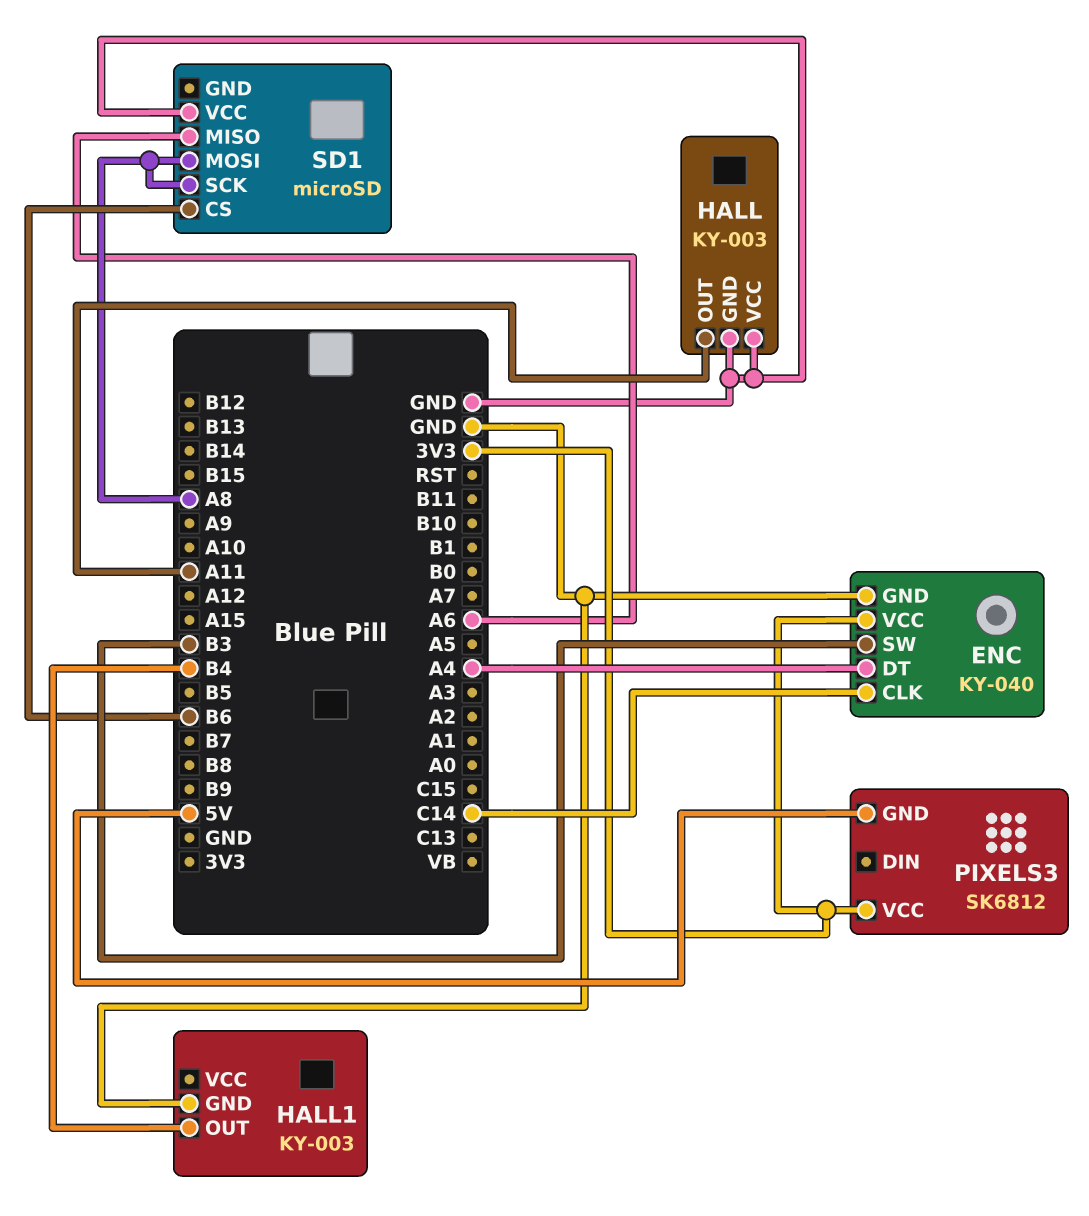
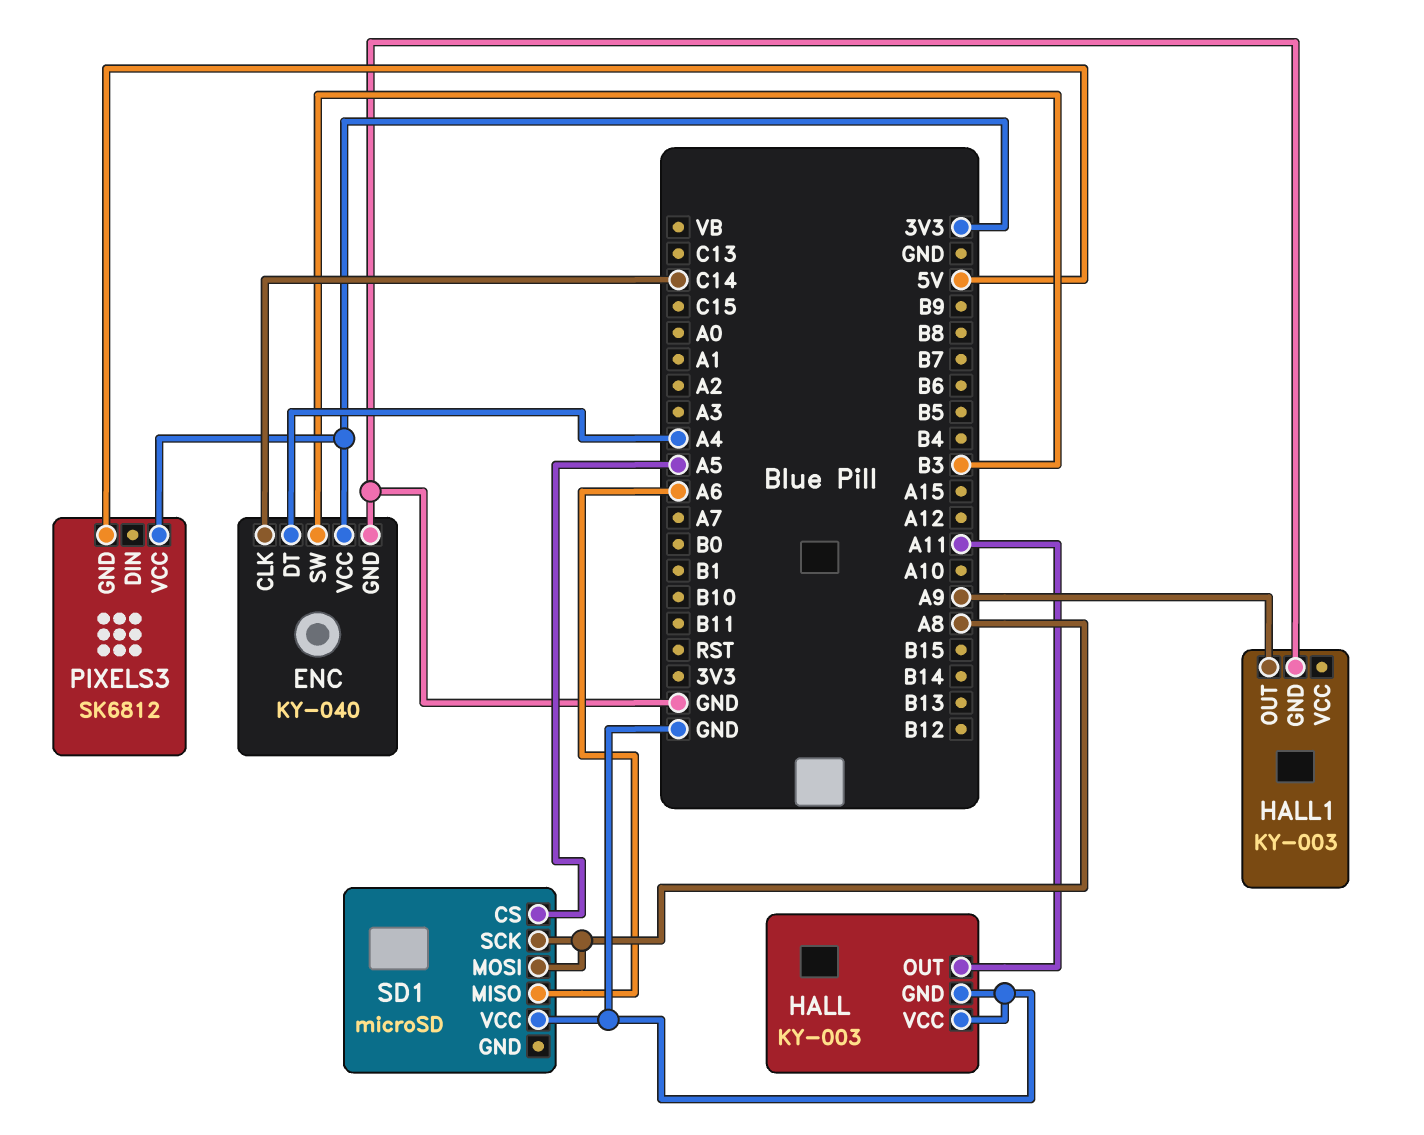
HALL1 pin OUT: B4 -> A9
SD1 pin CS: B6 -> A5

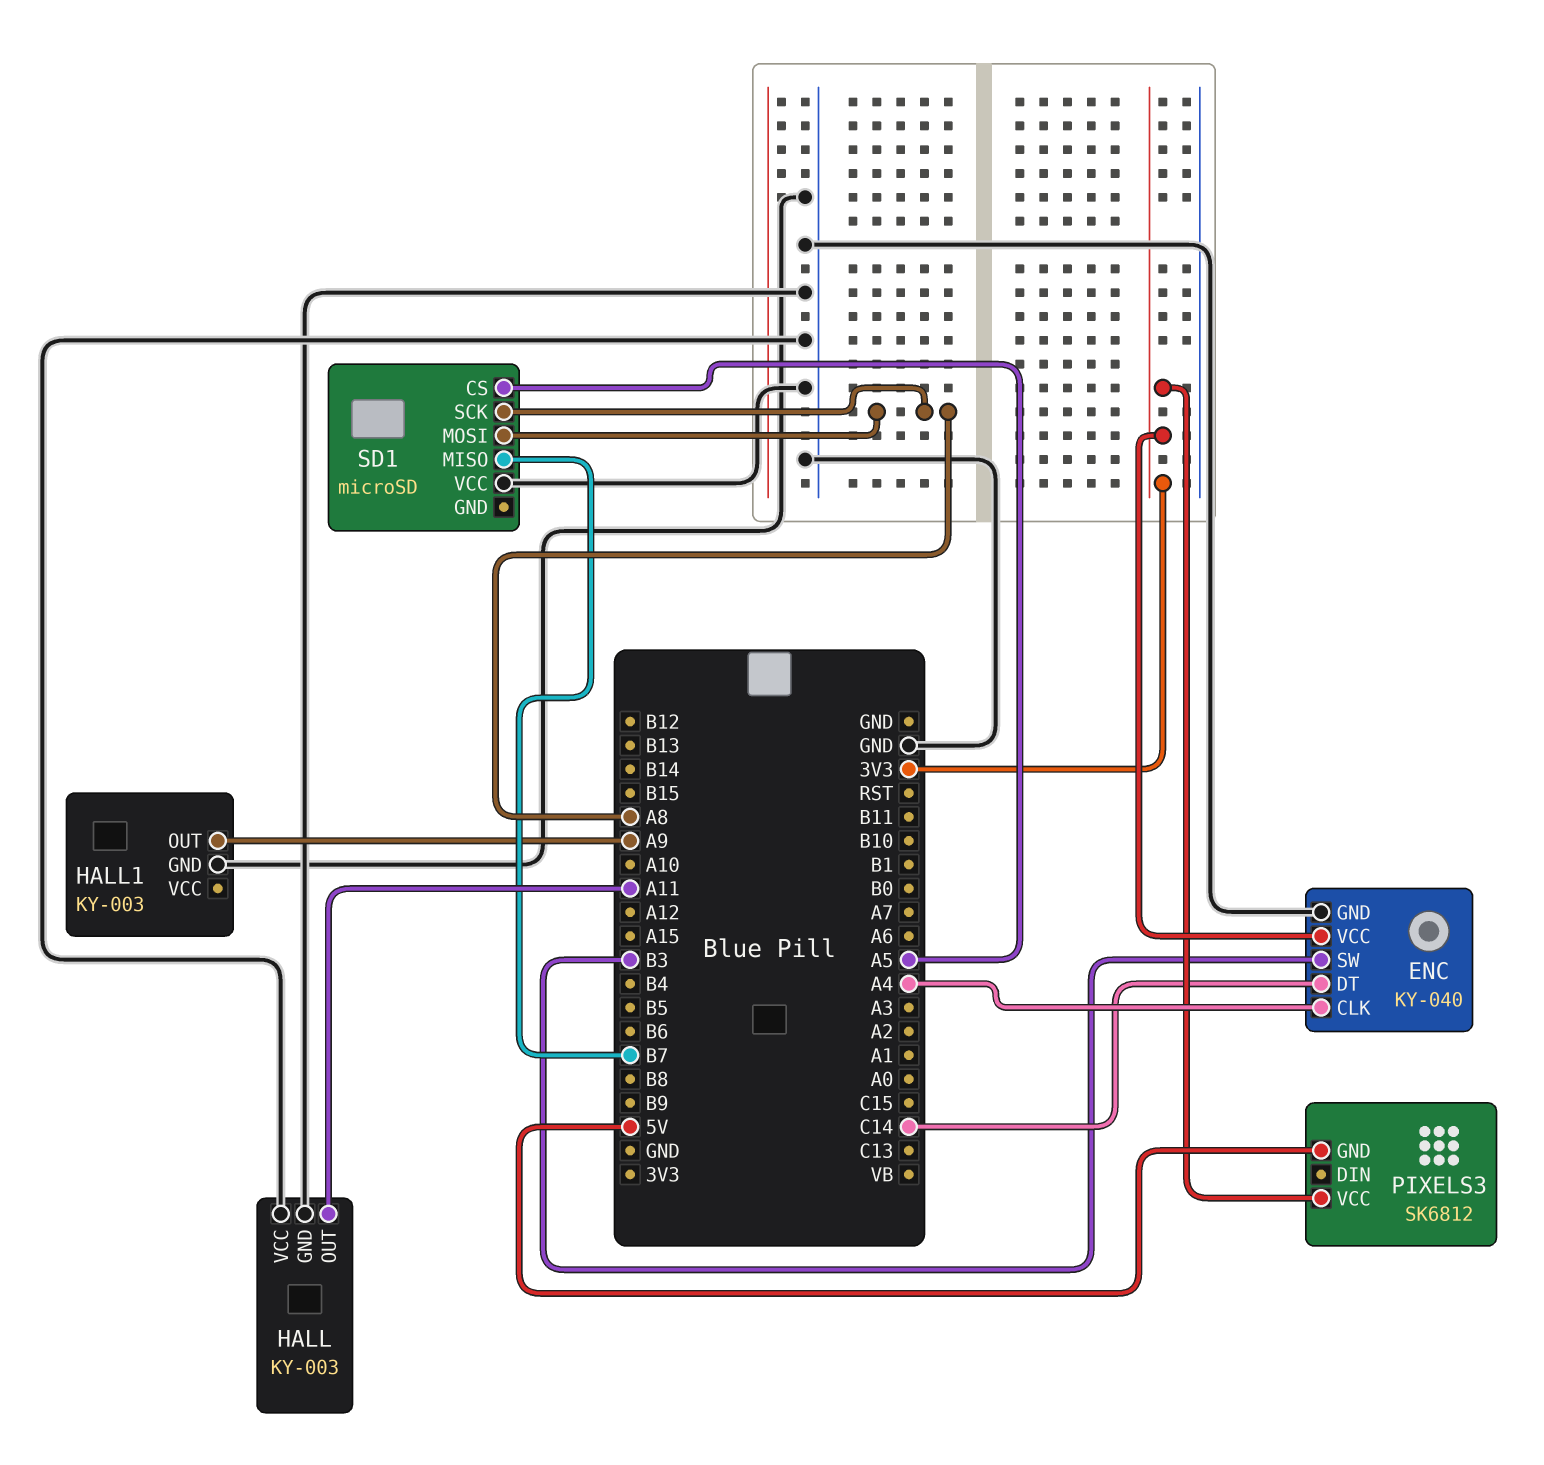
ENC pin CLK: C14 -> A4
ENC pin DT: A4 -> C14
SD1 pin MISO: A6 -> B7

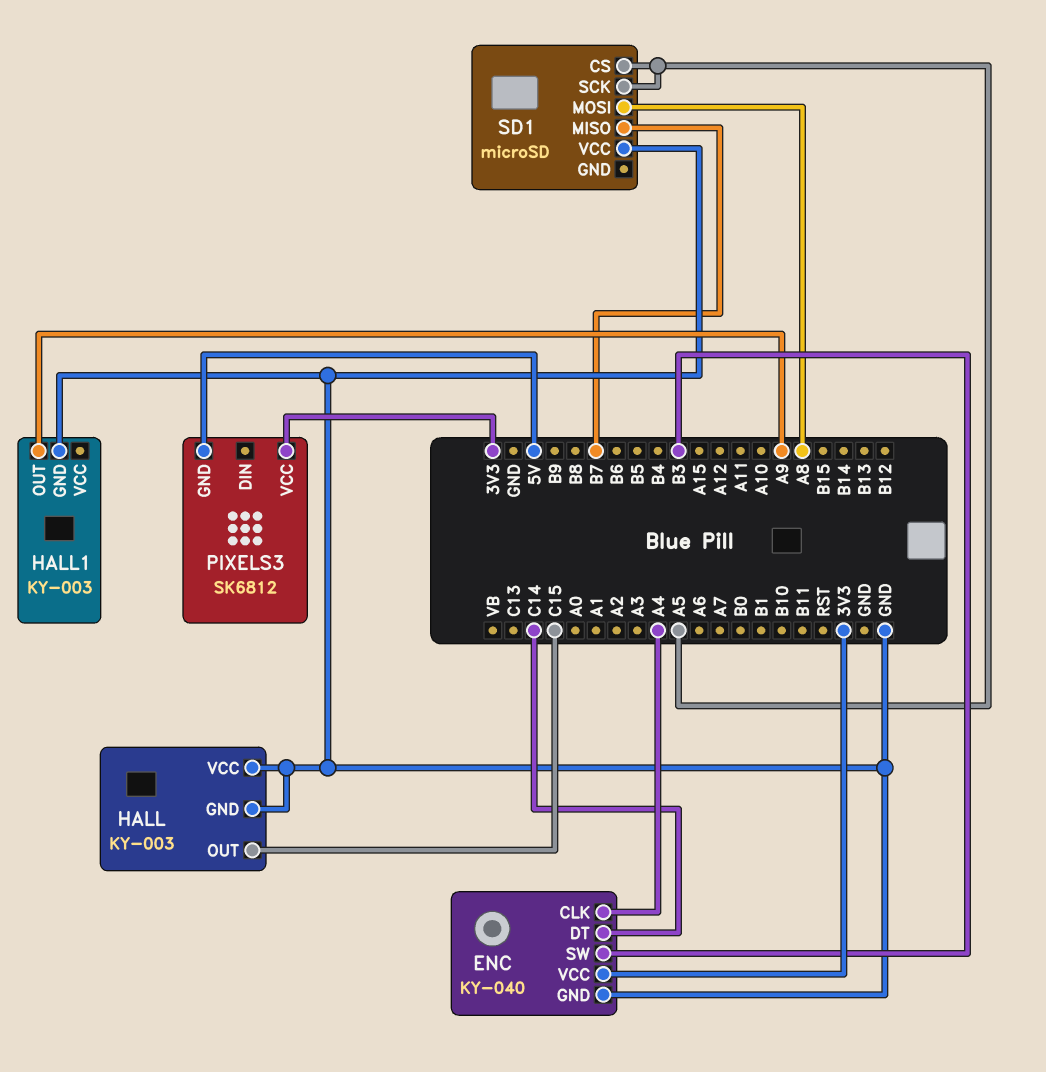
HALL pin OUT: A11 -> C15
SD1 pin SCK: A8 -> A5

